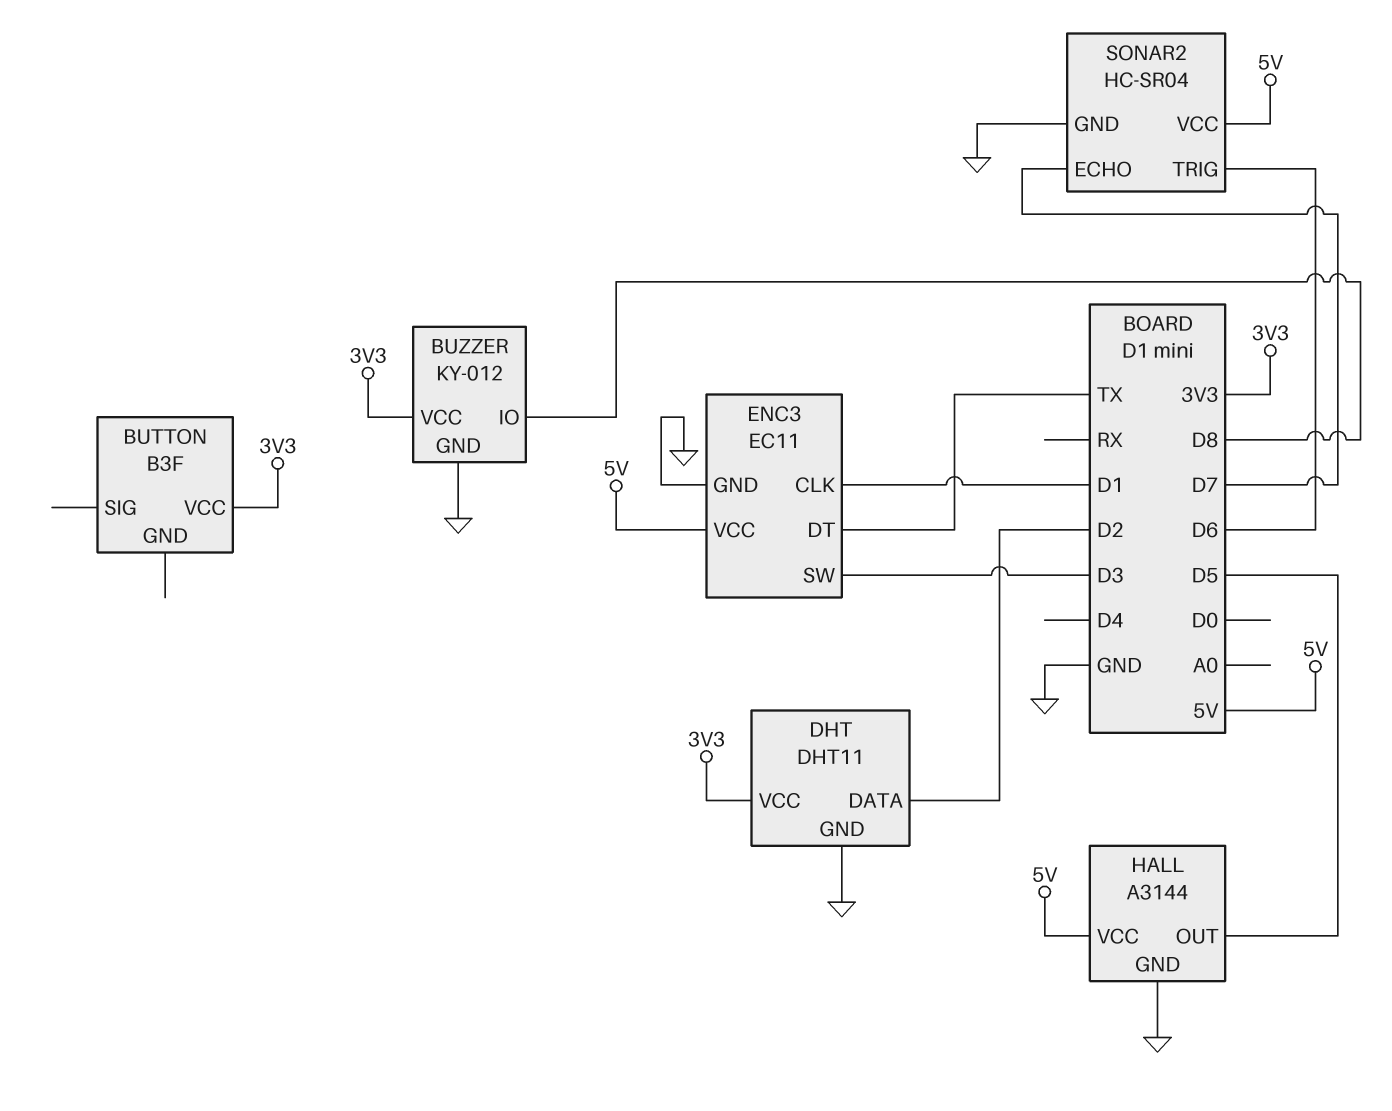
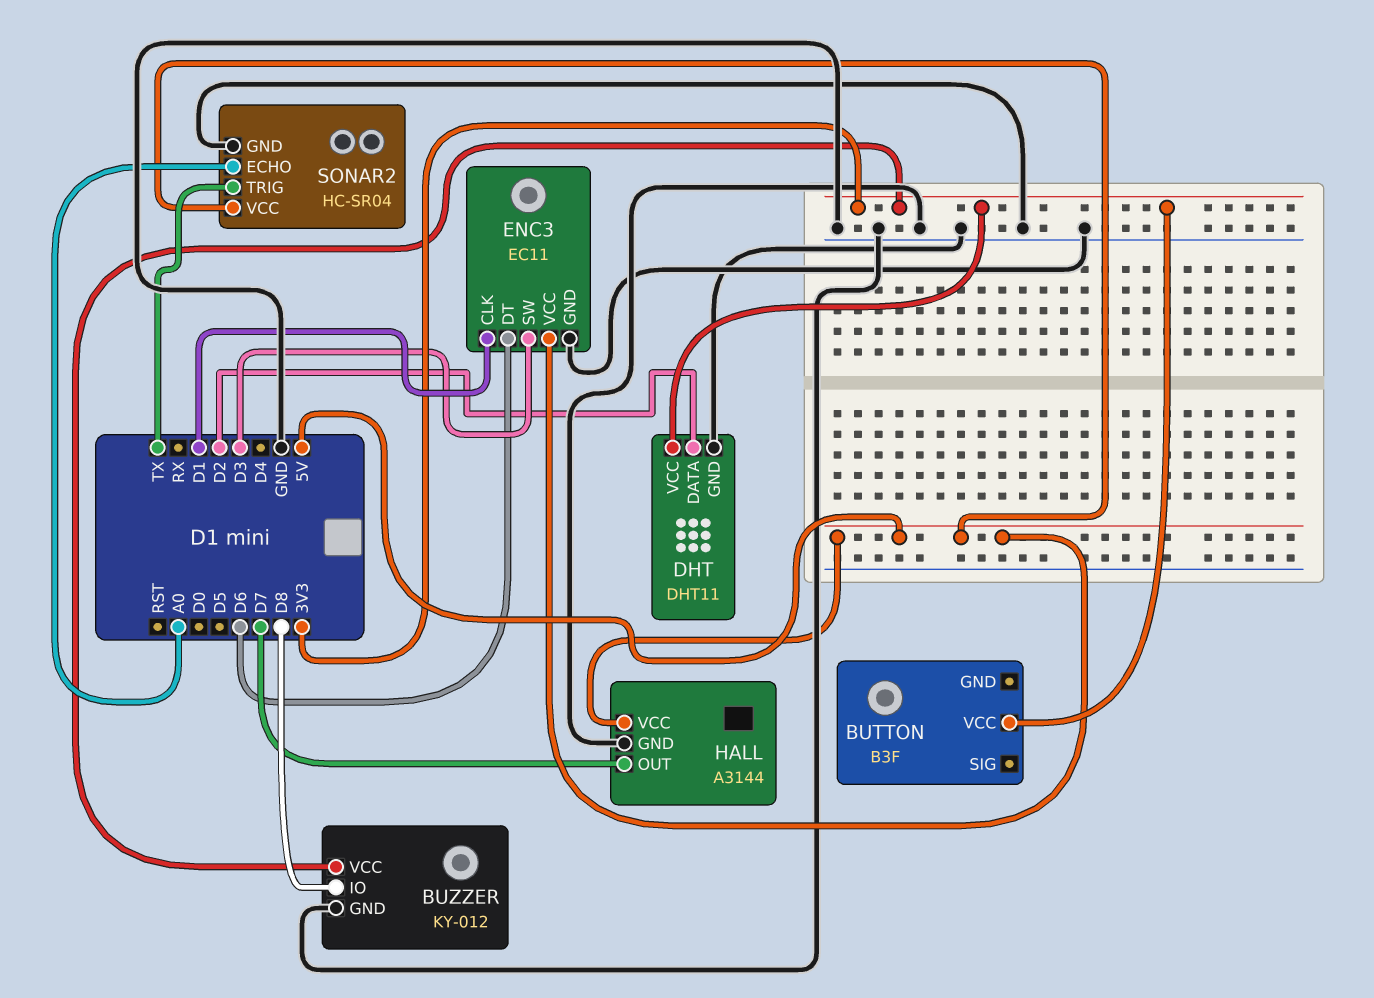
ENC3 pin DT: TX -> D6
HALL pin OUT: D5 -> D7
SONAR2 pin ECHO: D7 -> A0
SONAR2 pin TRIG: D6 -> TX

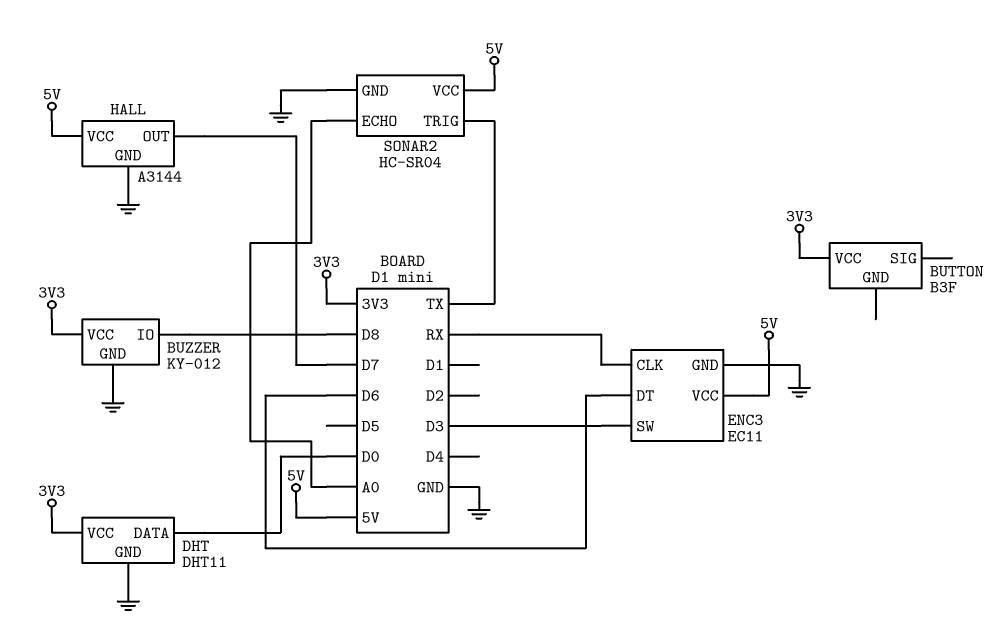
DHT pin DATA: D2 -> D0
ENC3 pin CLK: D1 -> RX

